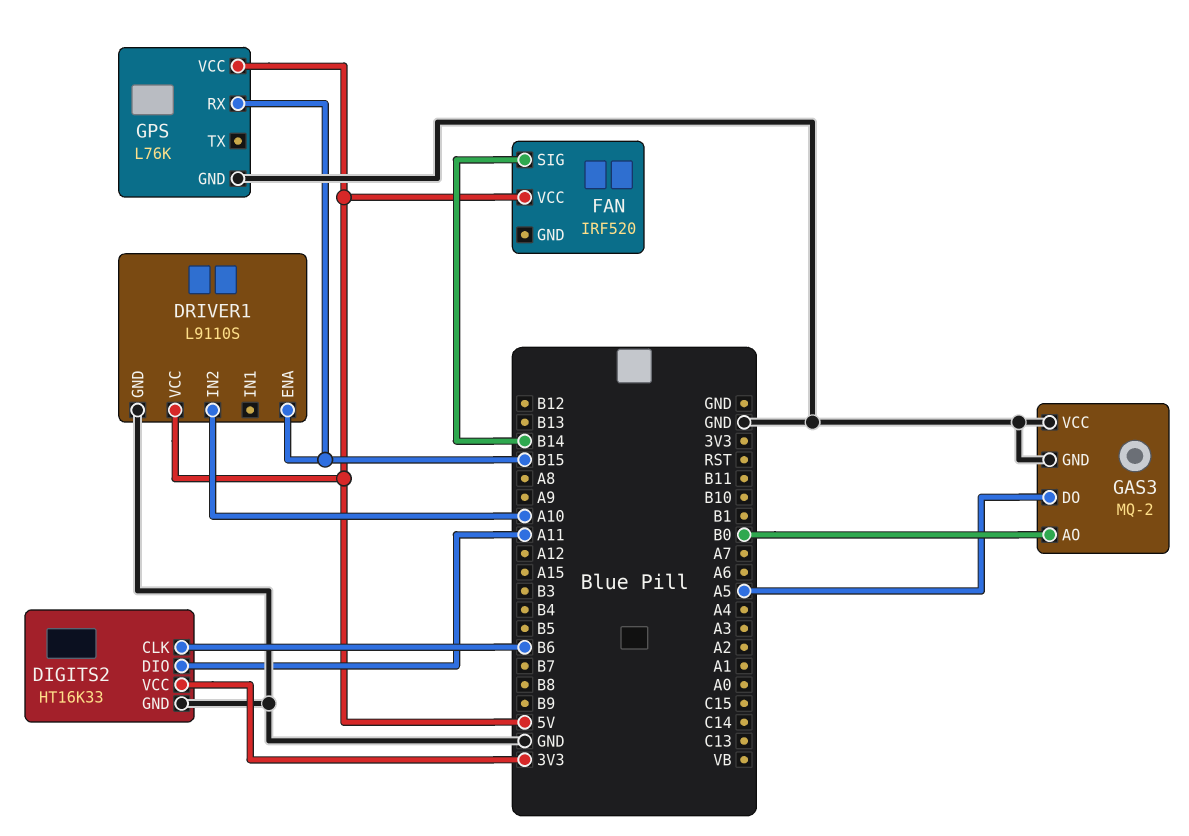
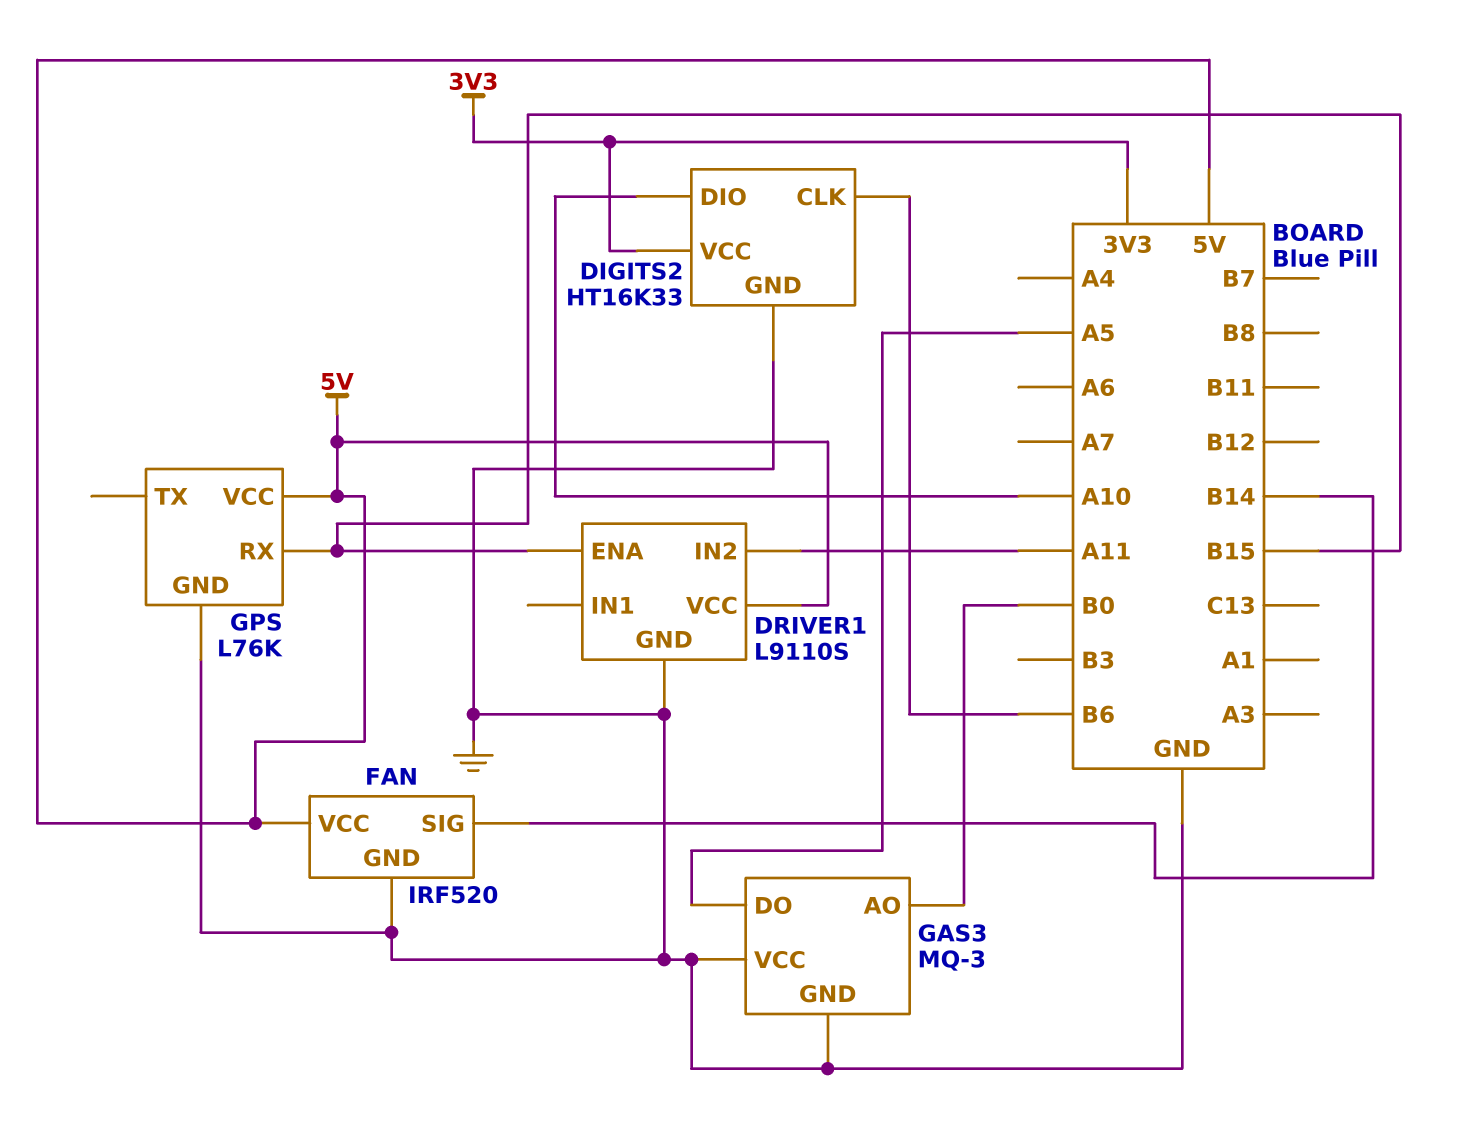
DIGITS2 pin DIO: A11 -> A10
DRIVER1 pin IN2: A10 -> A11
FAN pin GND: none -> GND
GAS3: MQ-2 -> MQ-3

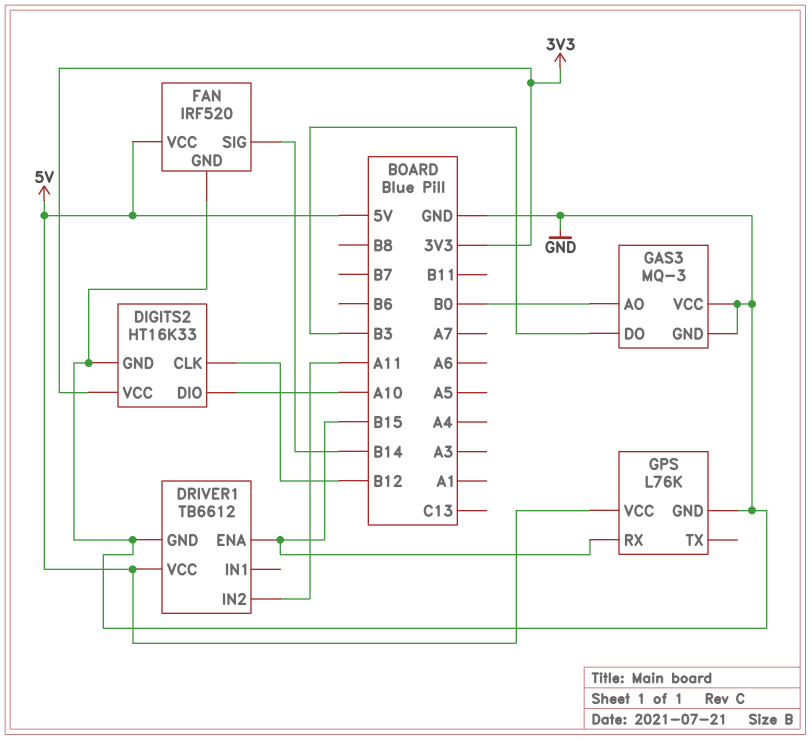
DIGITS2 pin CLK: B6 -> B12
DRIVER1: L9110S -> TB6612
GAS3 pin DO: A5 -> B3

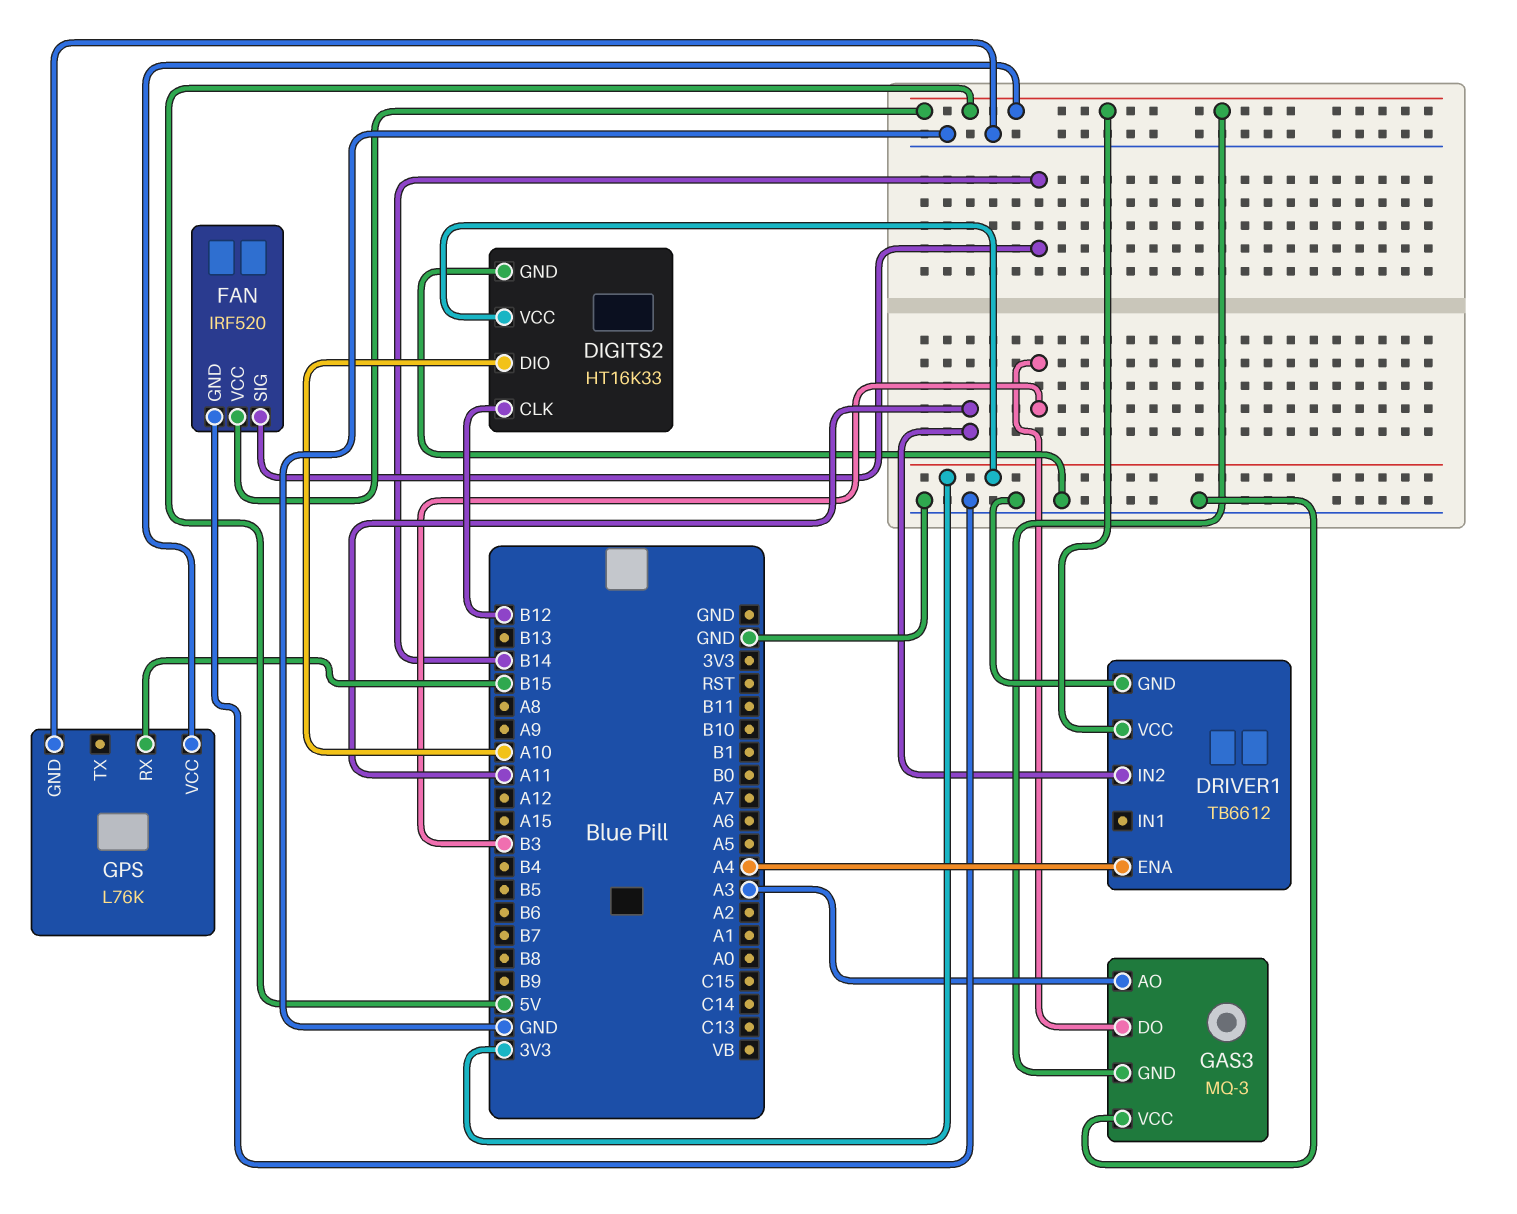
DRIVER1 pin ENA: B15 -> A4
GAS3 pin AO: B0 -> A3
GAS3 pin GND: GND -> 5V

